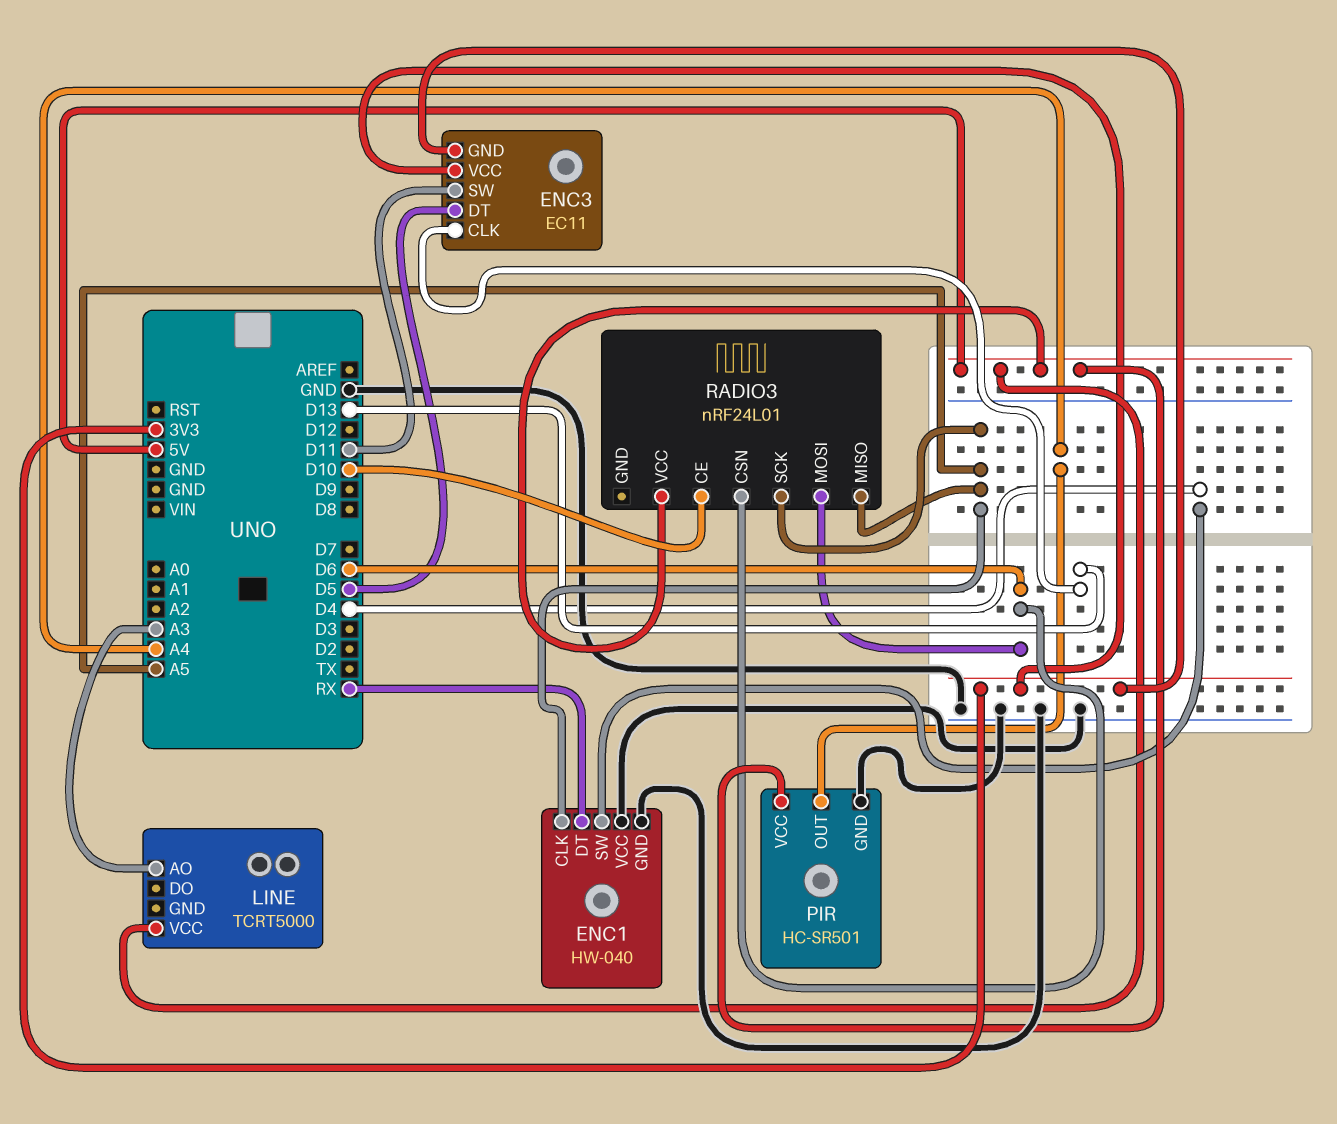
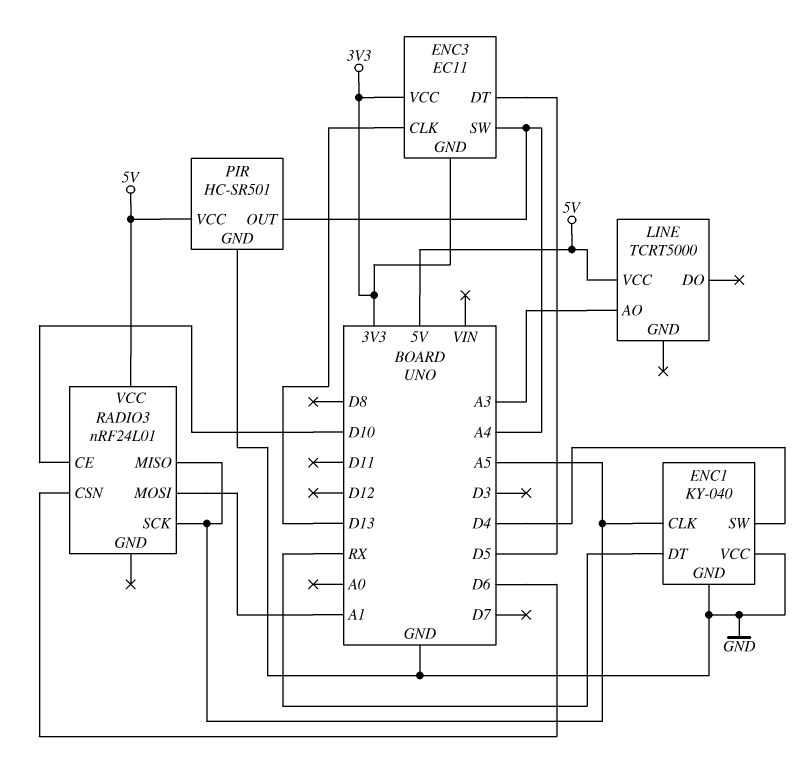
ENC1: HW-040 -> KY-040
ENC3 pin SW: D11 -> A4
RADIO3 pin MOSI: D6 -> A1

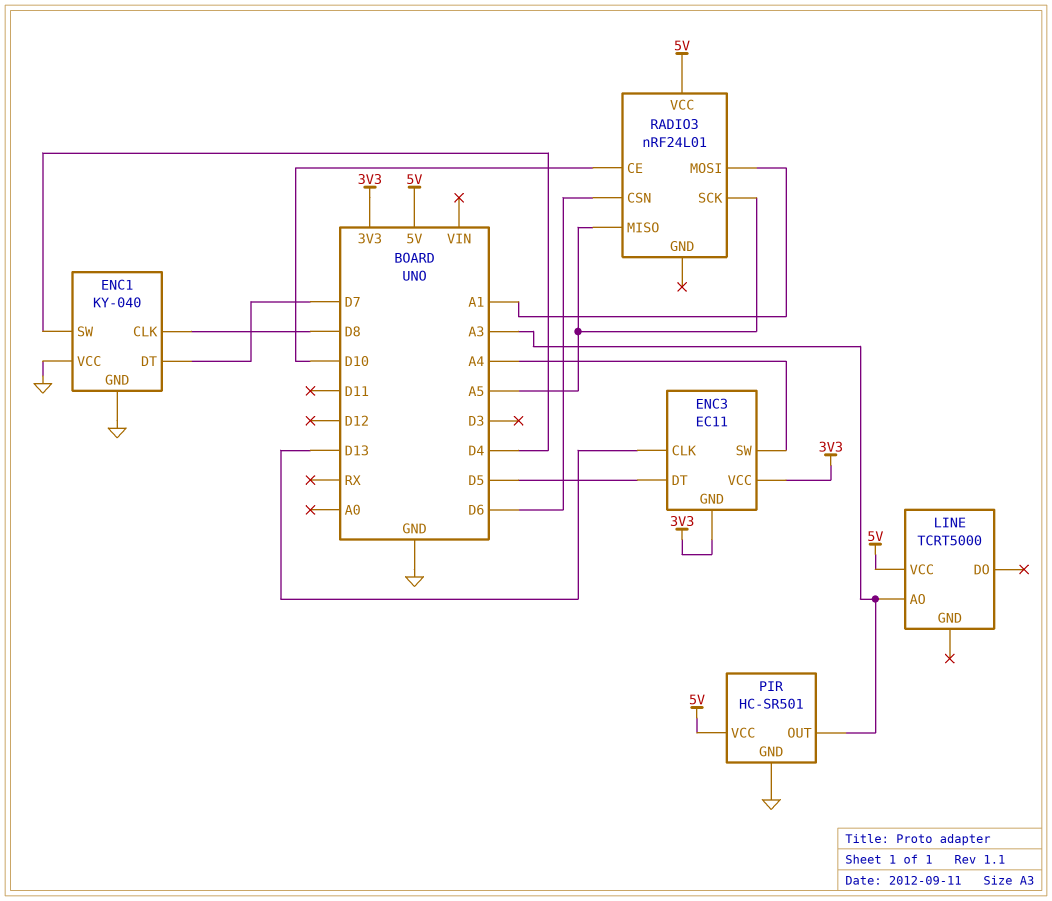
ENC1 pin CLK: A5 -> D8
ENC1 pin DT: RX -> D7
PIR pin OUT: A4 -> A3

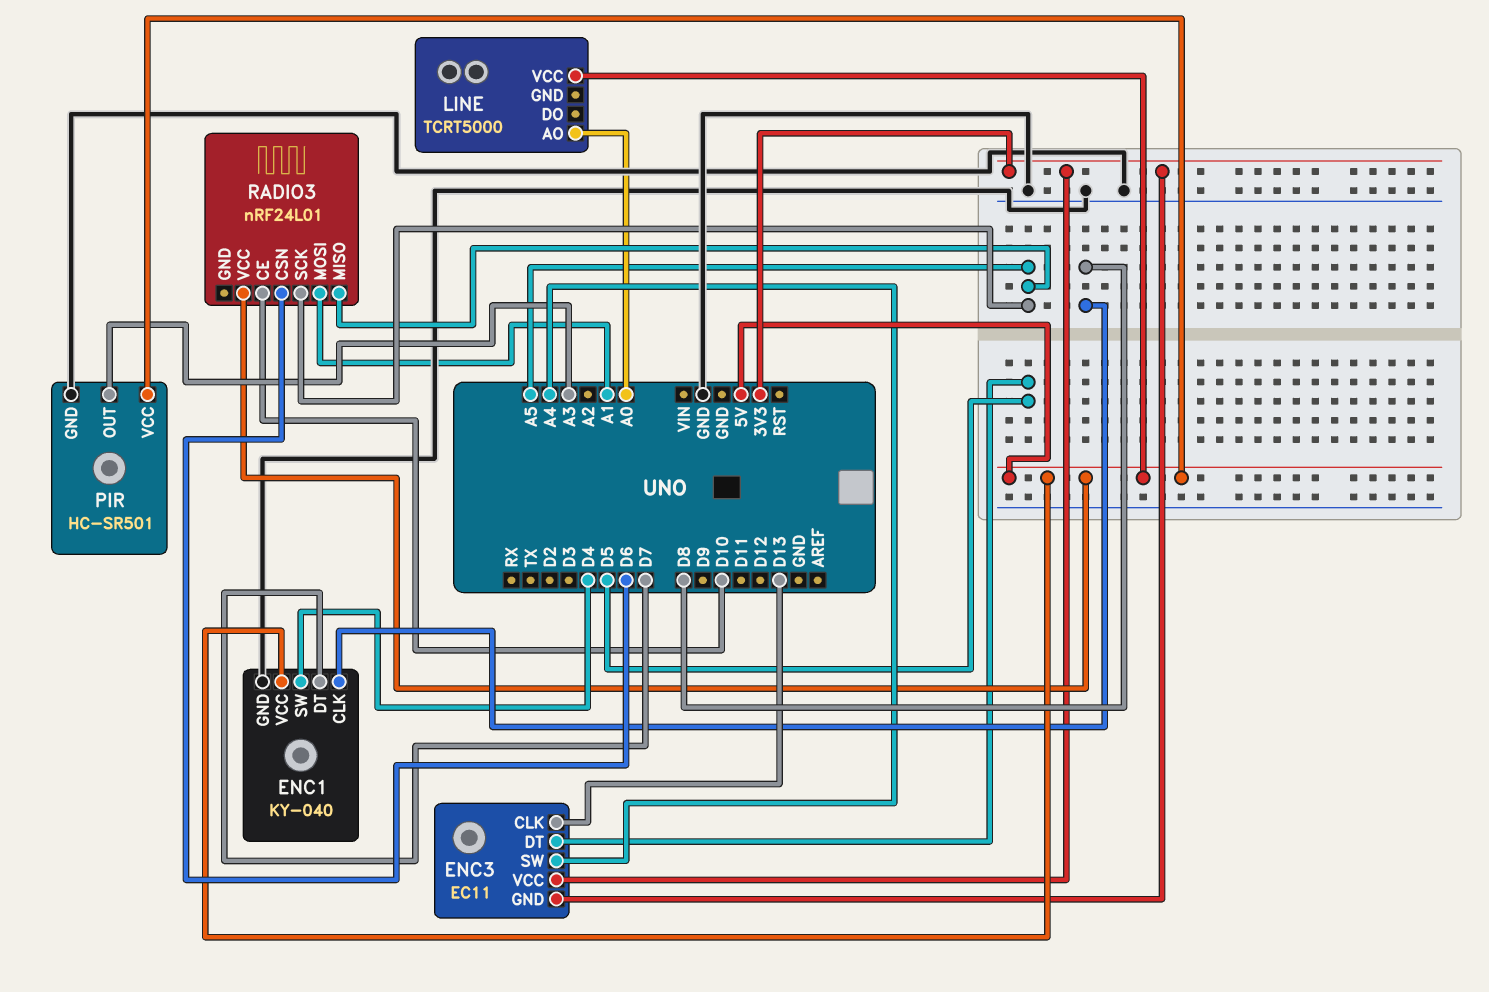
ENC1 pin VCC: GND -> 5V
LINE pin AO: A3 -> A0

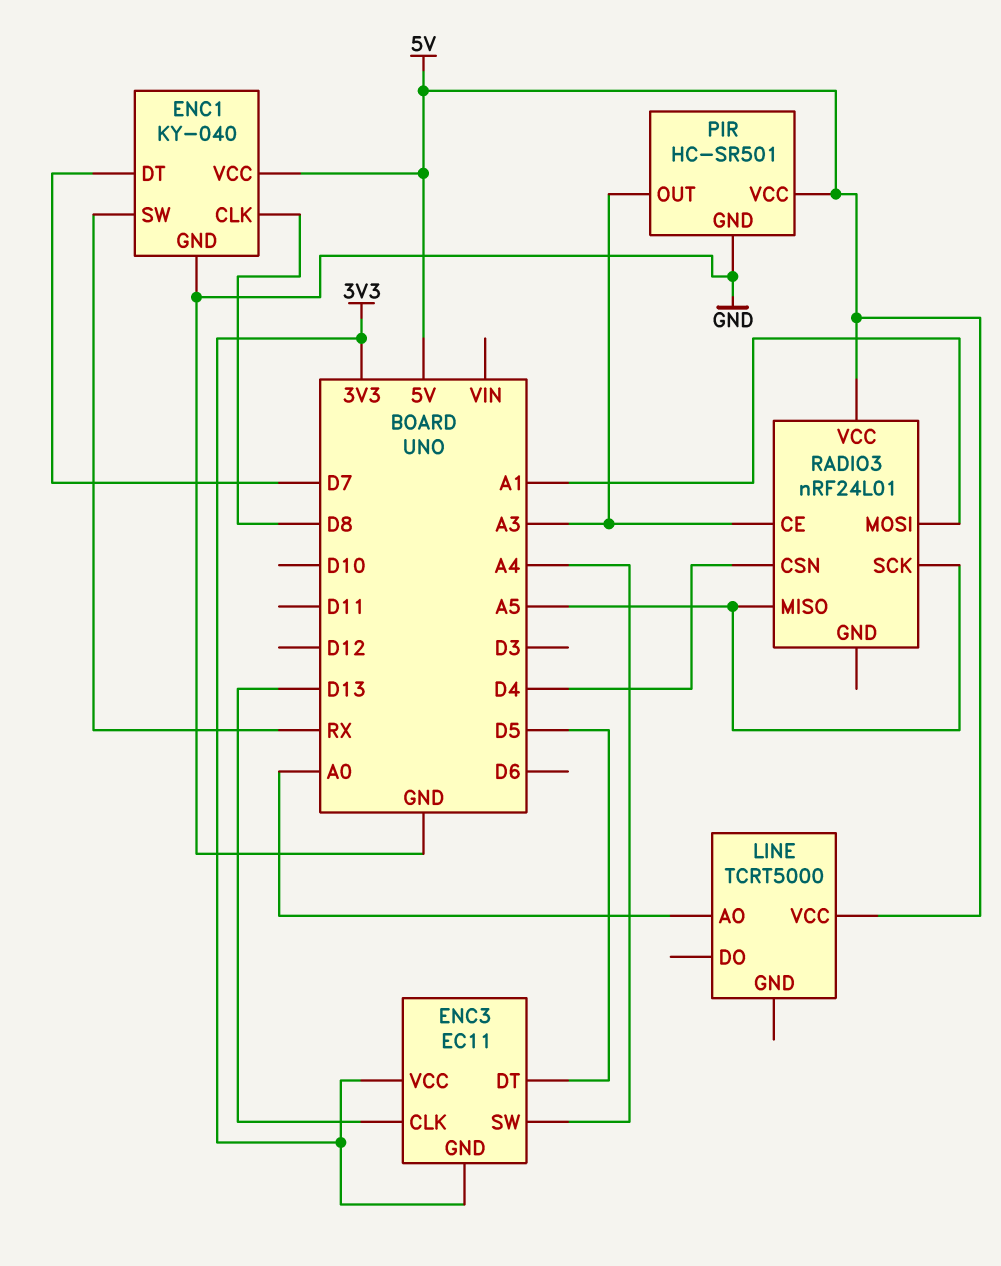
ENC1 pin SW: D4 -> RX
RADIO3 pin CE: D10 -> A3
RADIO3 pin CSN: D6 -> D4

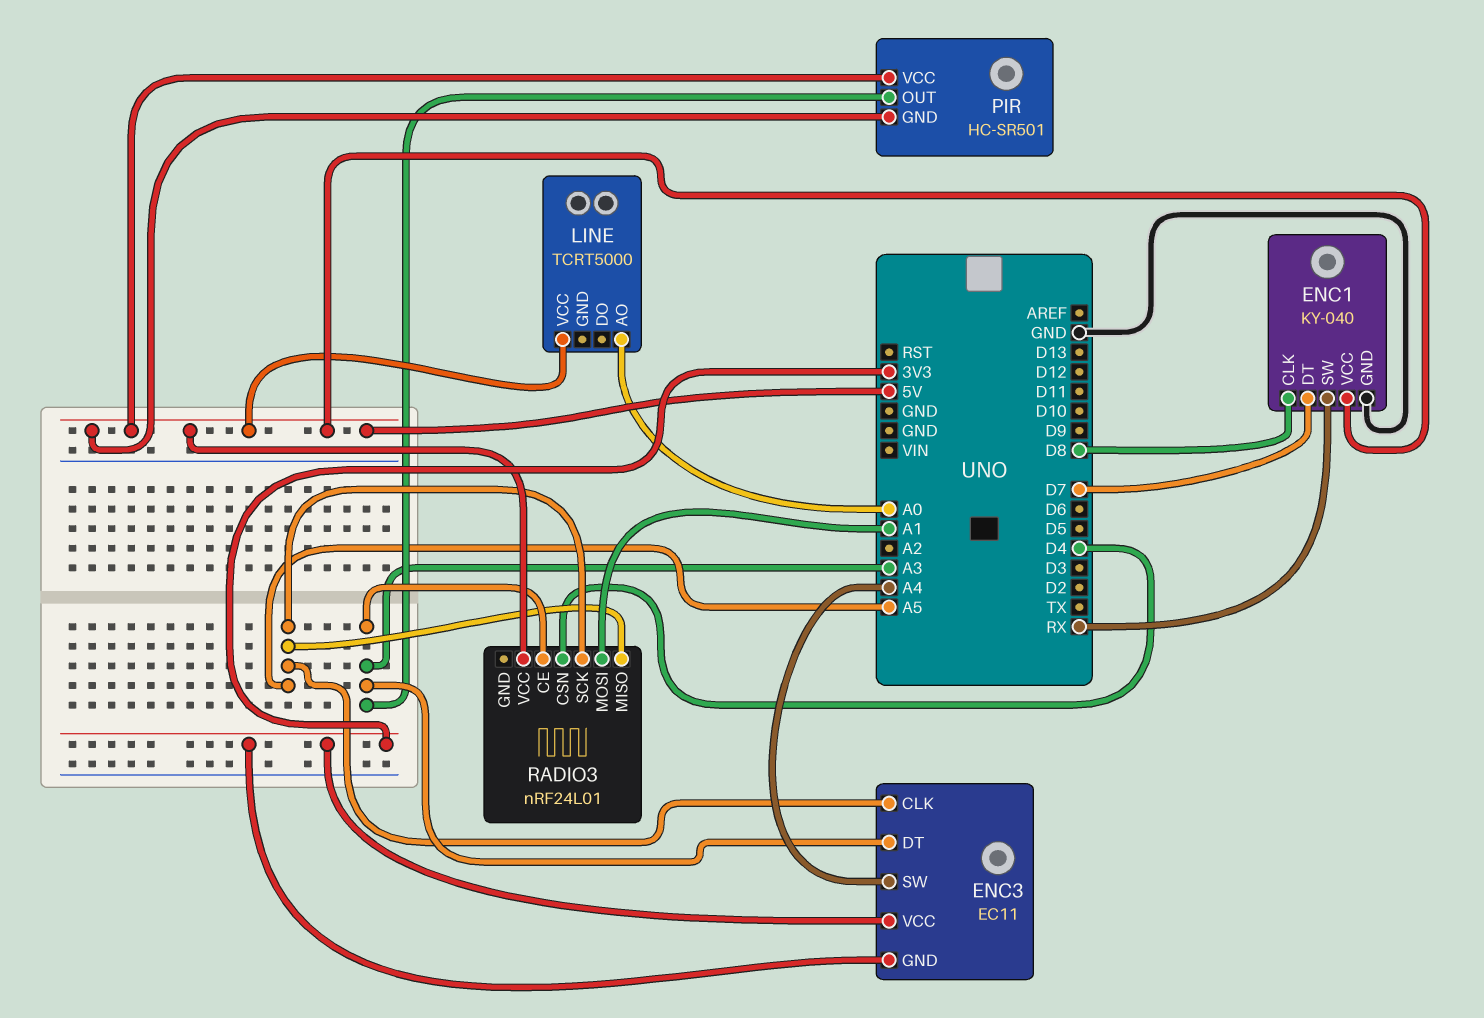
ENC3 pin CLK: D13 -> A5
ENC3 pin DT: D5 -> A3
PIR pin GND: GND -> 5V

